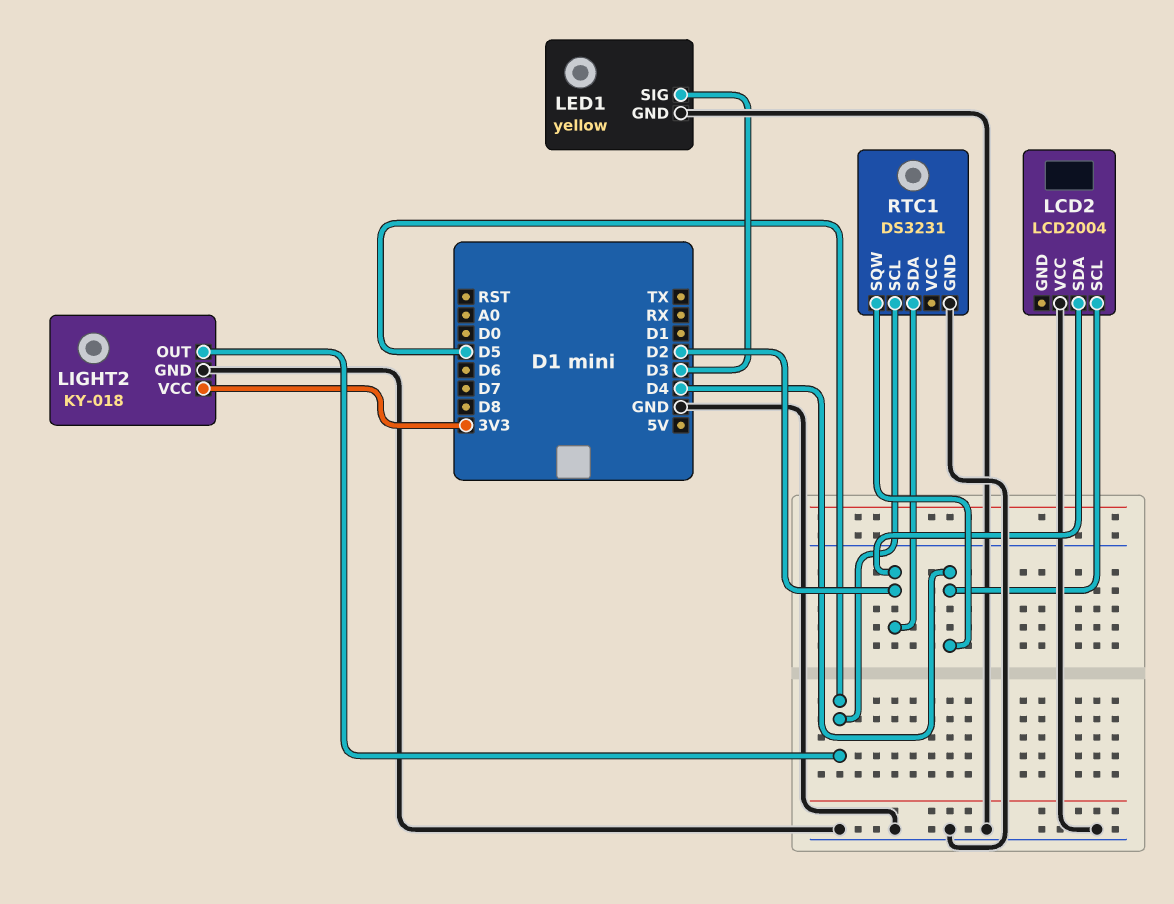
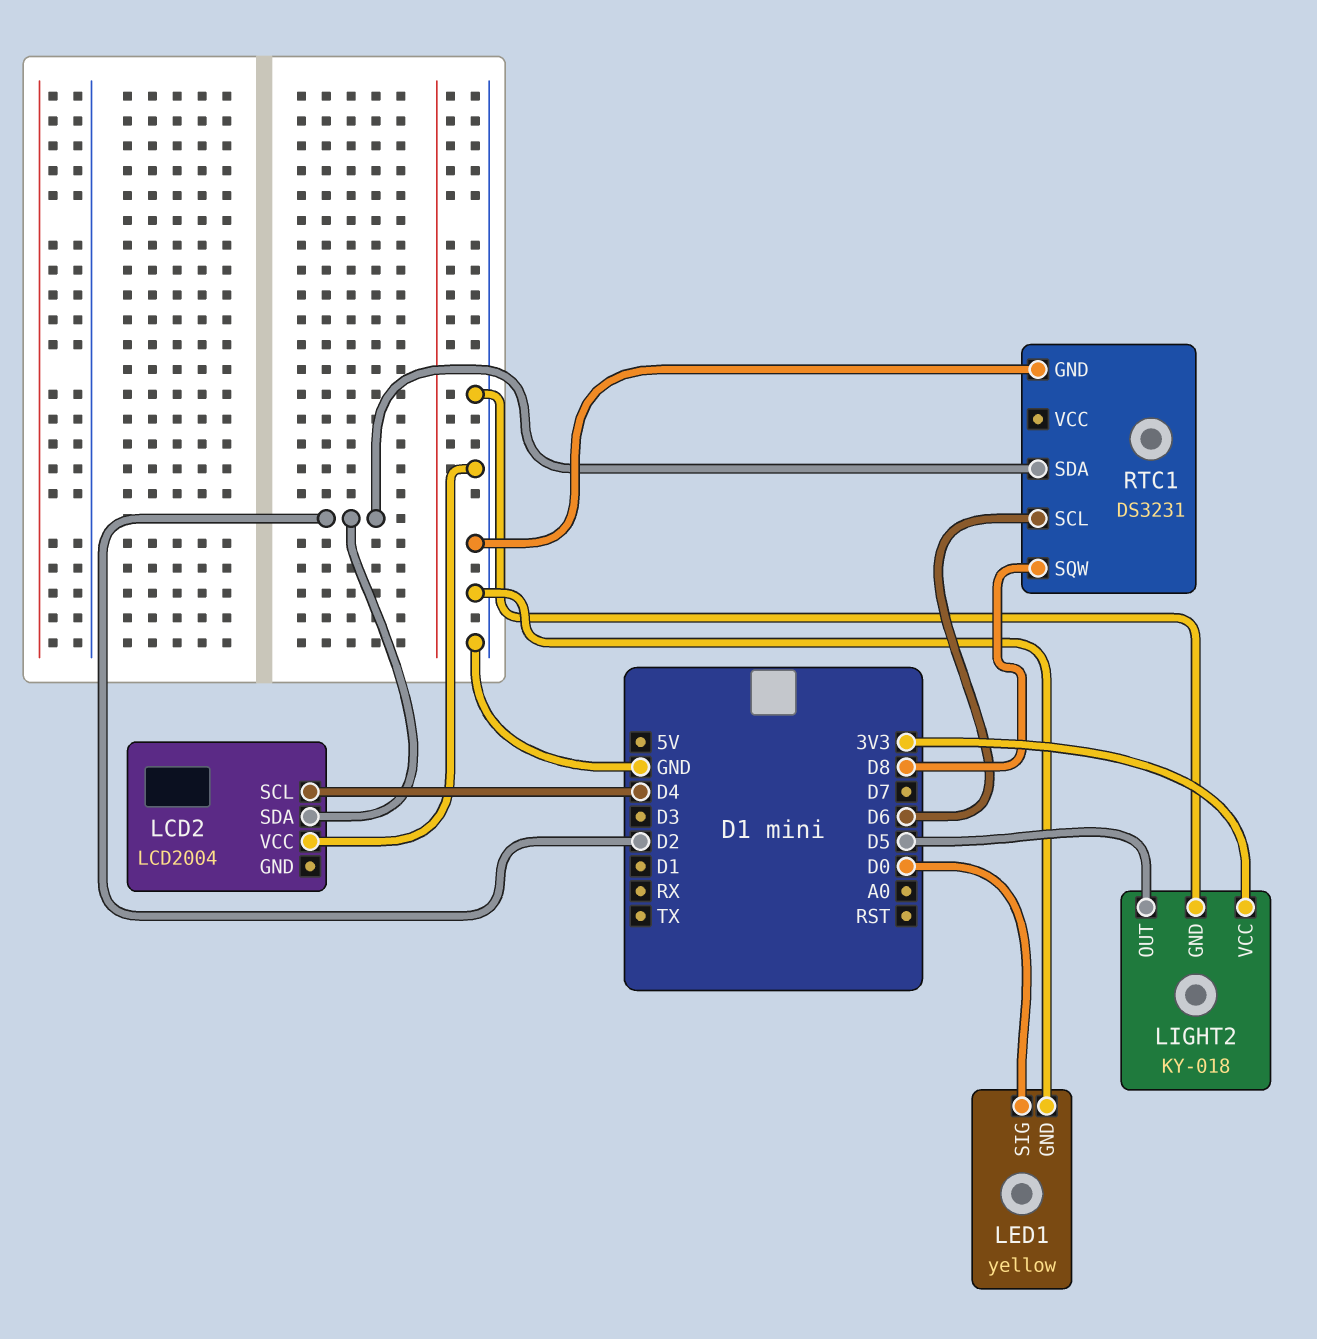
LED1 pin SIG: D3 -> D0
RTC1 pin SCL: D5 -> D6
RTC1 pin SQW: D4 -> D8

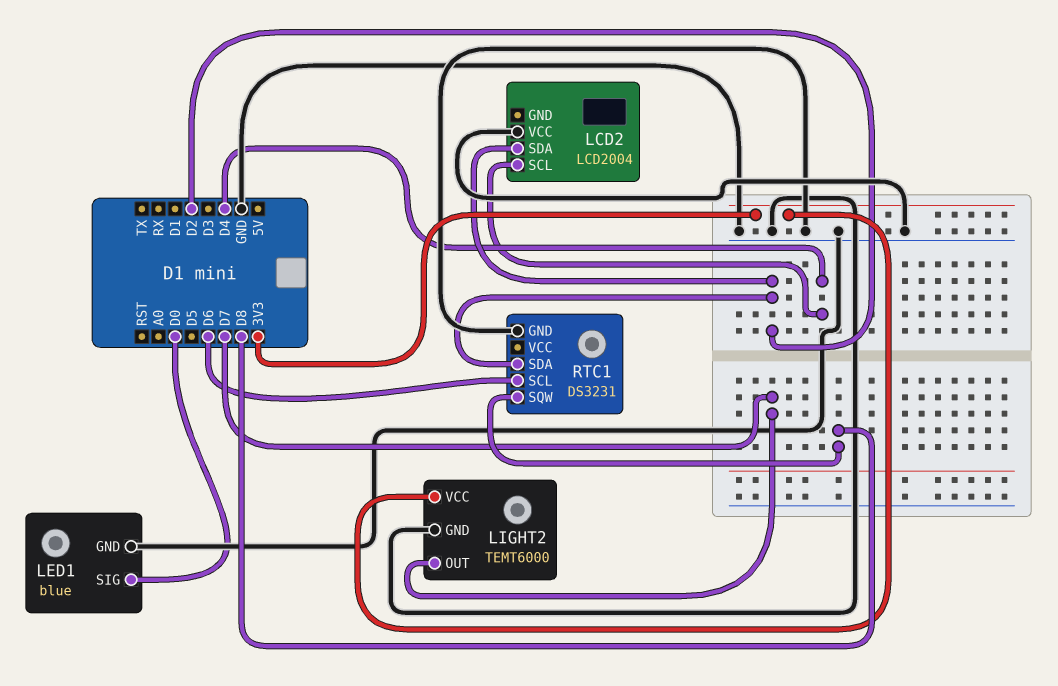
LED1: yellow -> blue
LIGHT2: KY-018 -> TEMT6000
LIGHT2 pin OUT: D5 -> D7

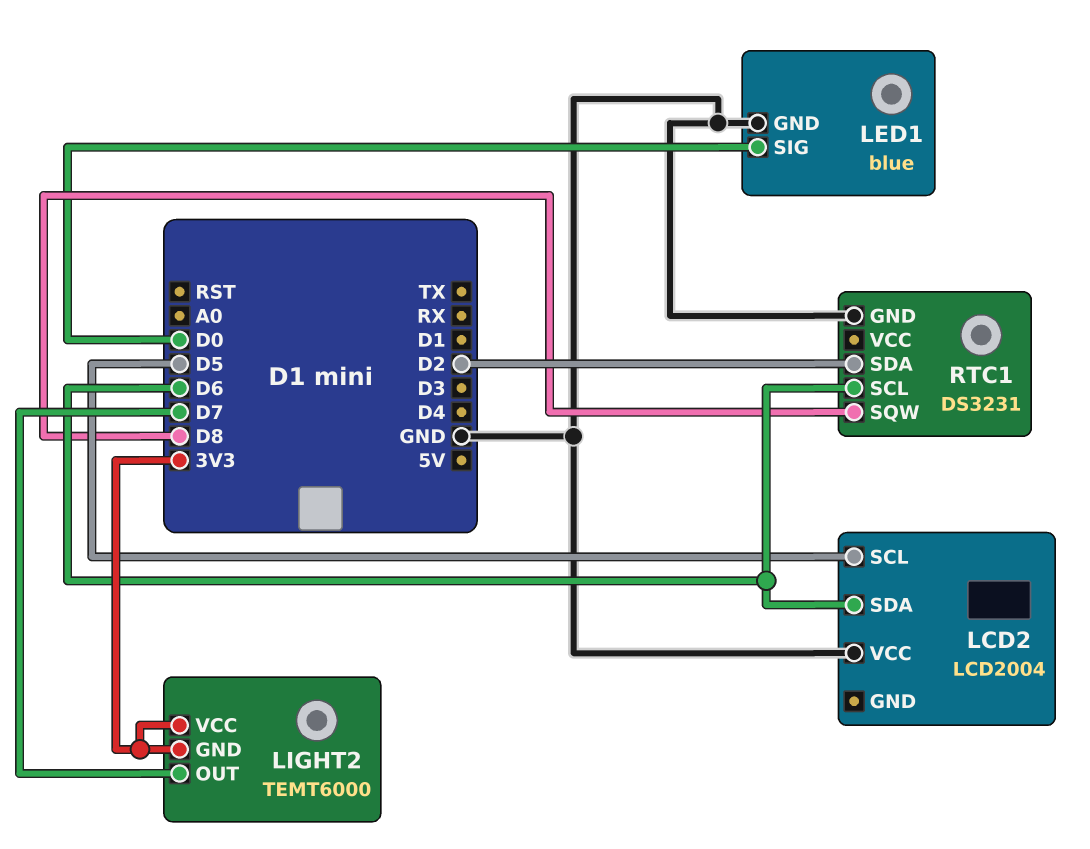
LCD2 pin SCL: D4 -> D5
LCD2 pin SDA: D2 -> D6
LIGHT2 pin GND: GND -> 3V3

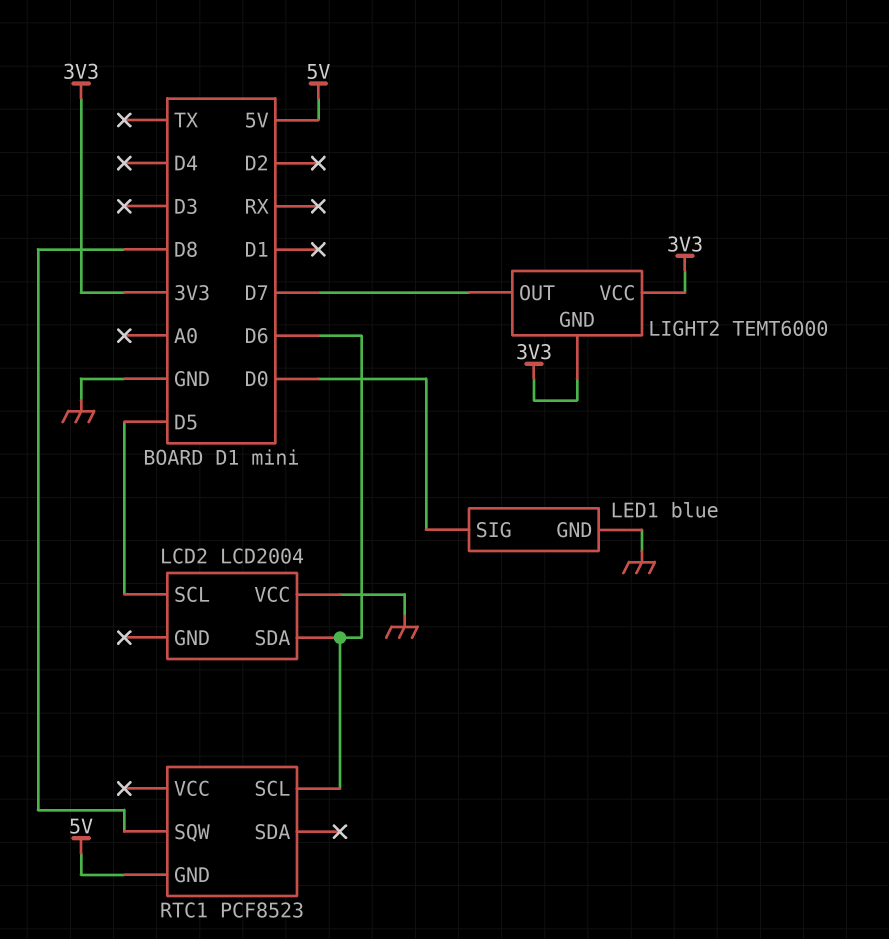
RTC1: DS3231 -> PCF8523
RTC1 pin GND: GND -> 5V
RTC1 pin SDA: D2 -> none

